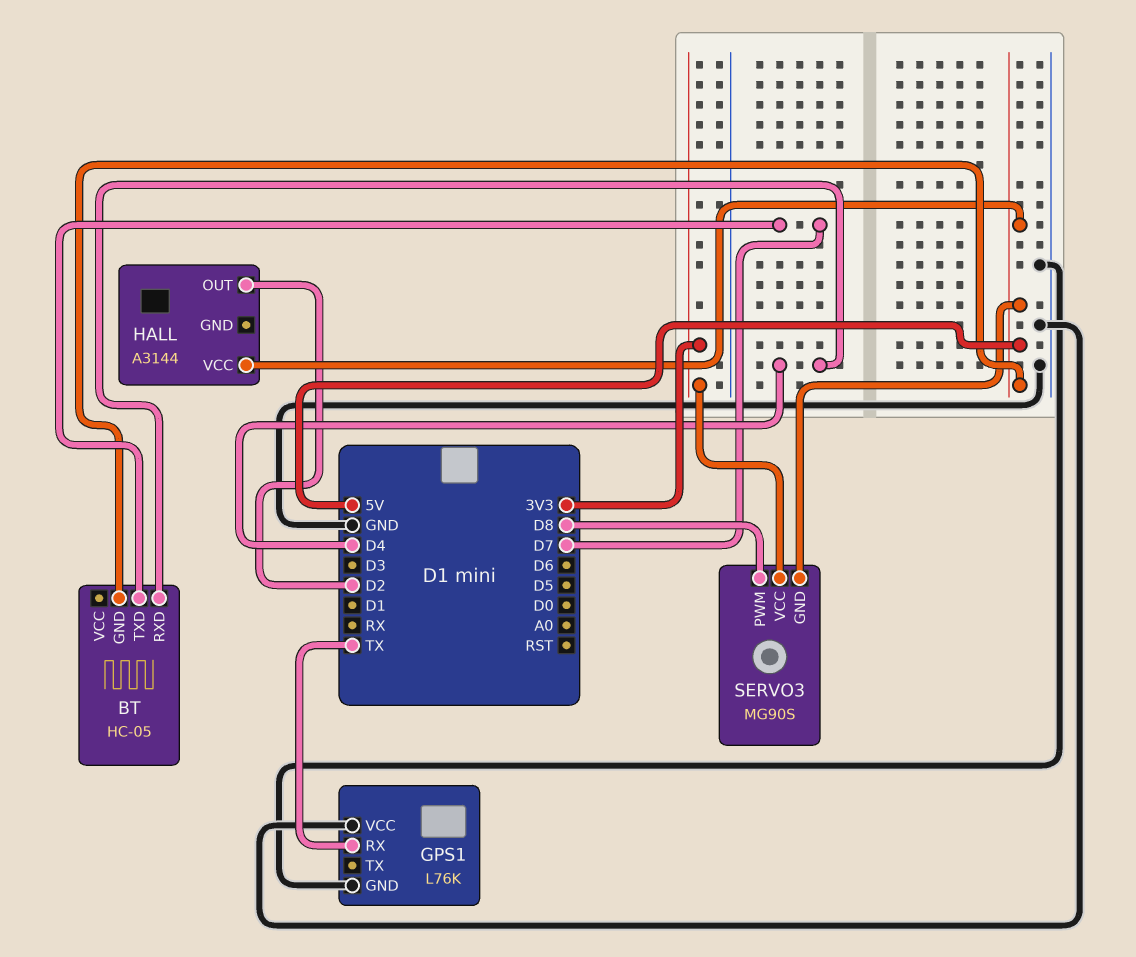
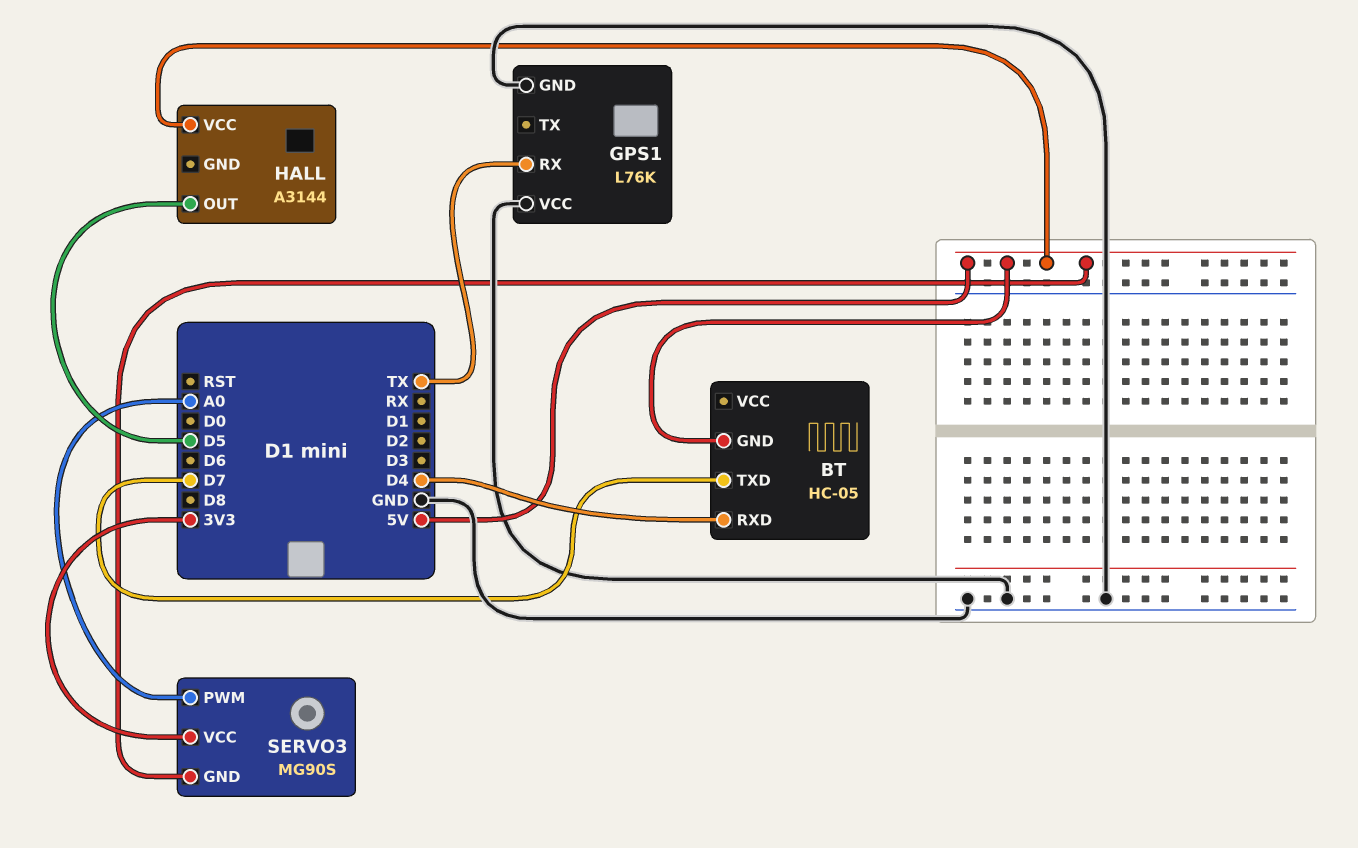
HALL pin OUT: D2 -> D5
SERVO3 pin PWM: D8 -> A0

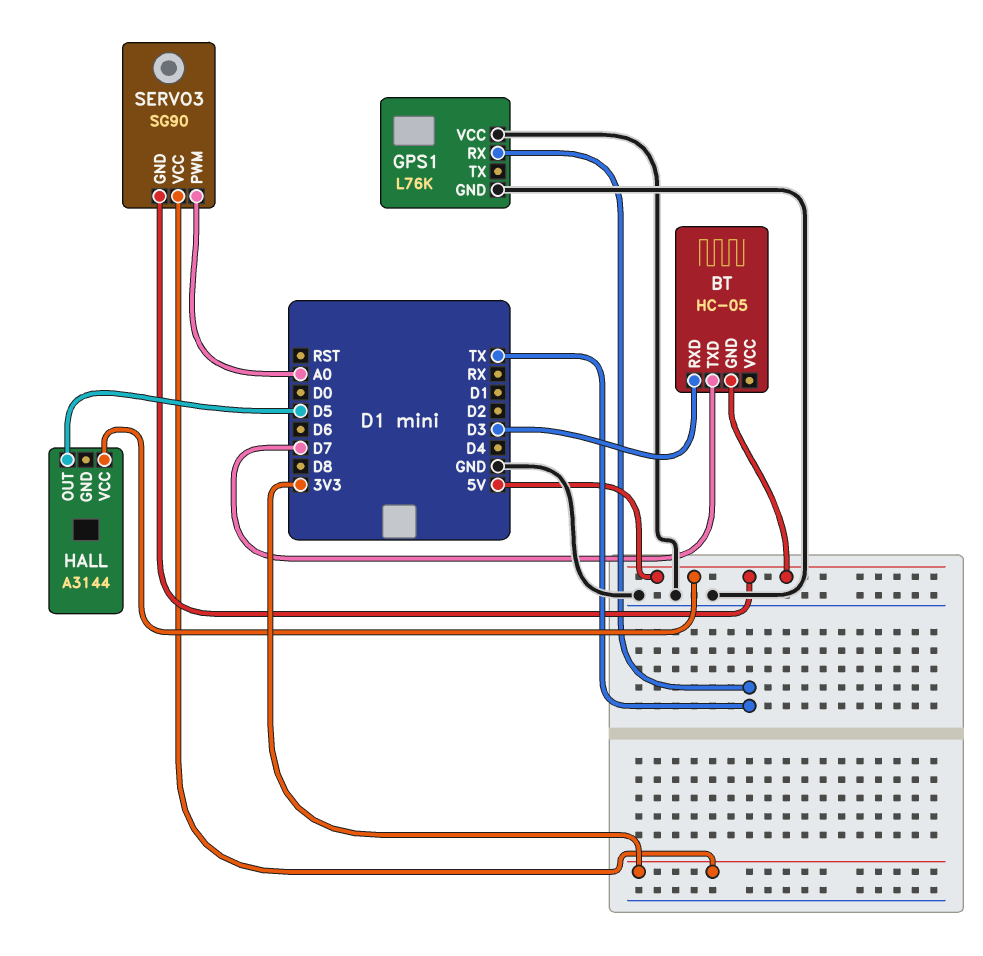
BT pin RXD: D4 -> D3
SERVO3: MG90S -> SG90

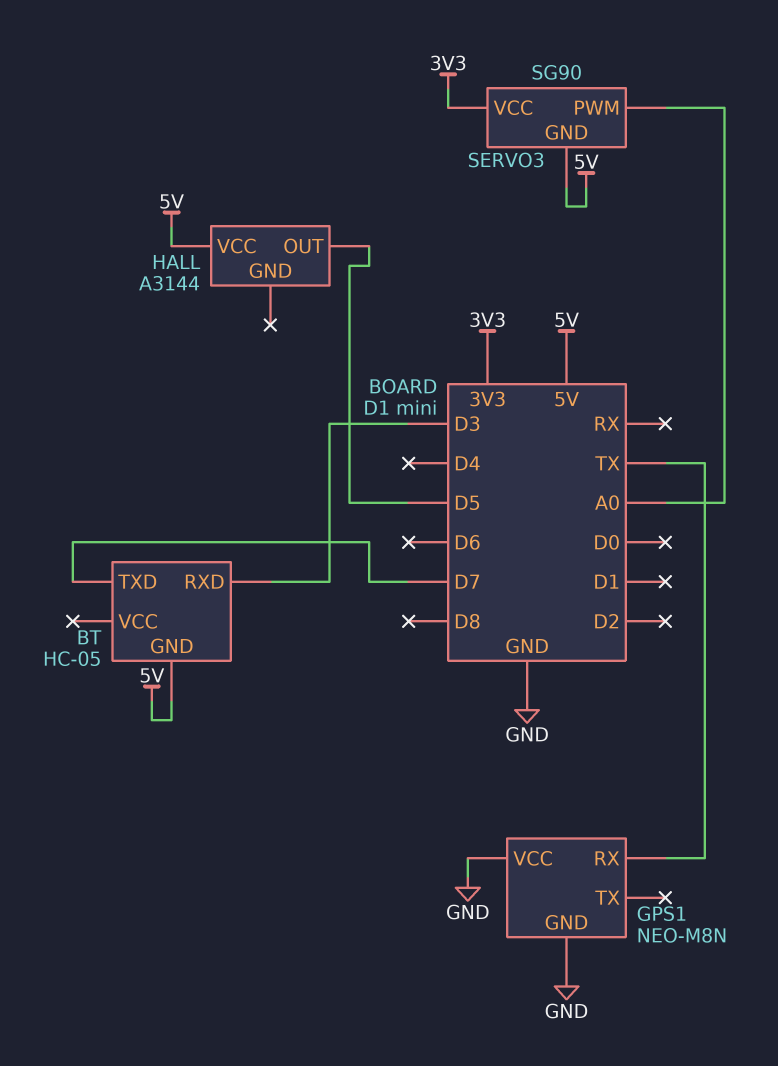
GPS1: L76K -> NEO-M8N

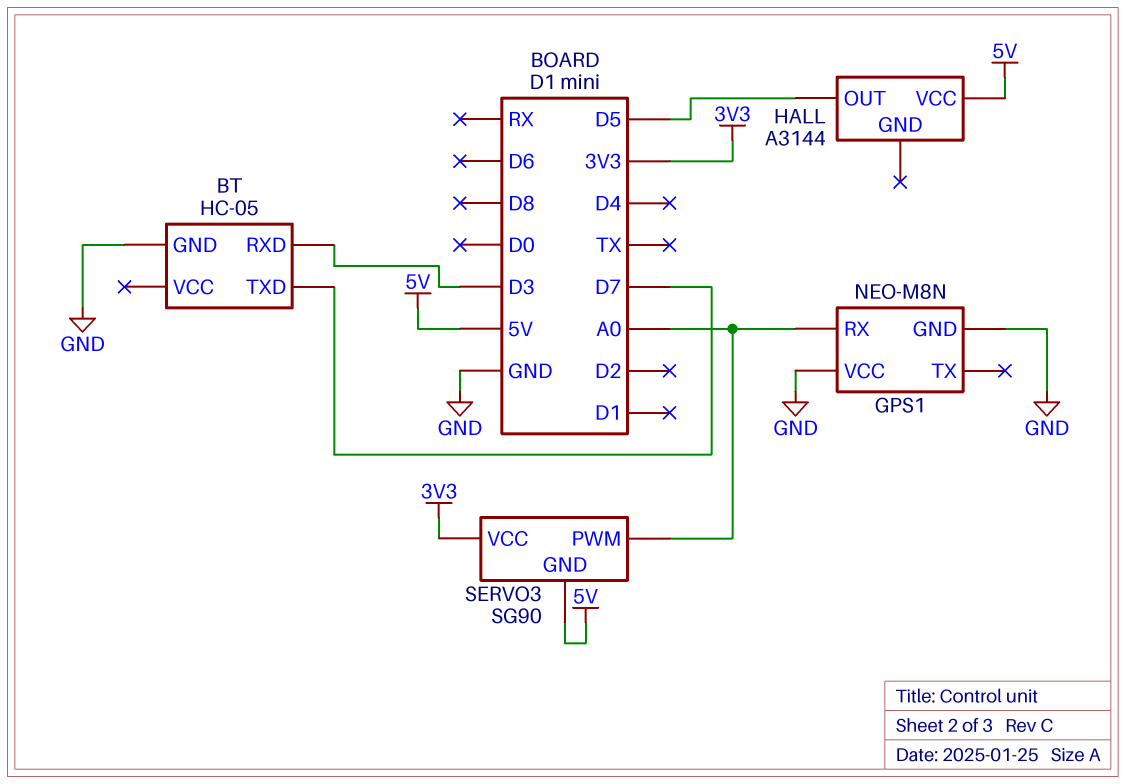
BT pin GND: 5V -> GND
GPS1 pin RX: TX -> A0

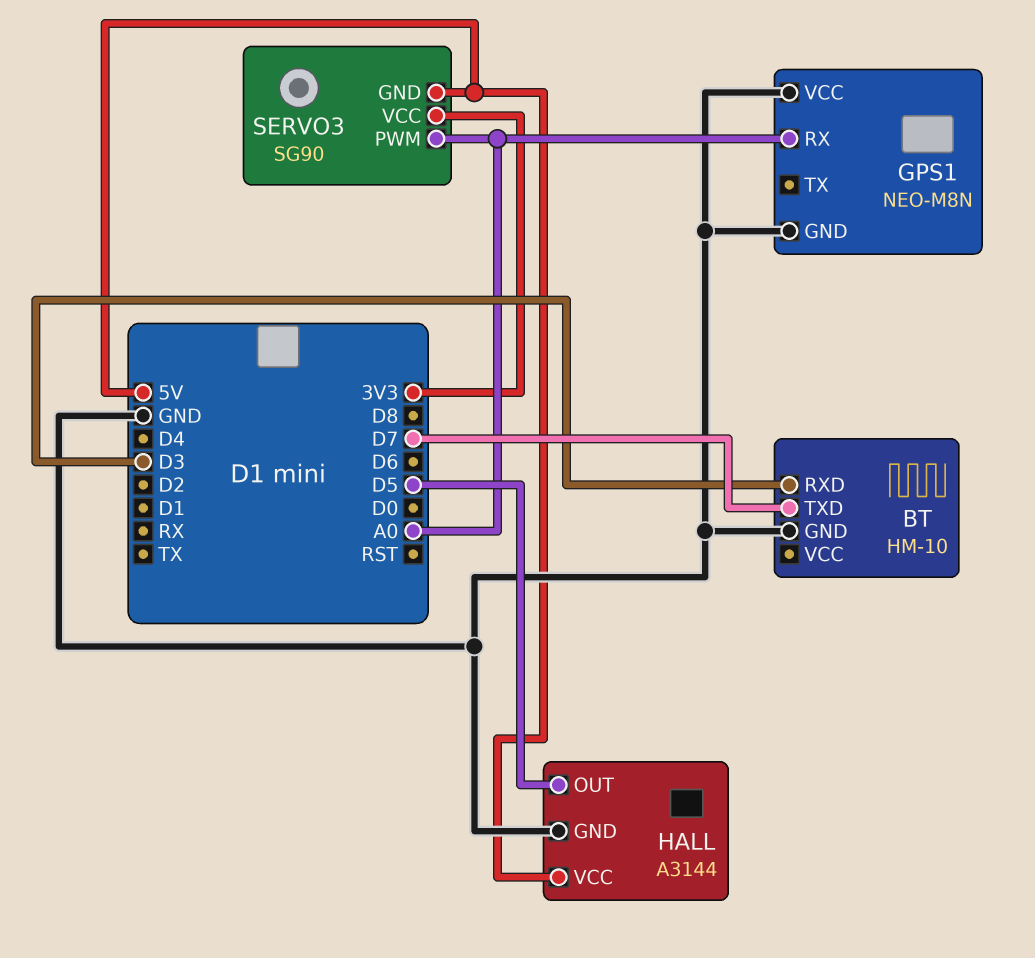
BT: HC-05 -> HM-10
HALL pin GND: none -> GND

